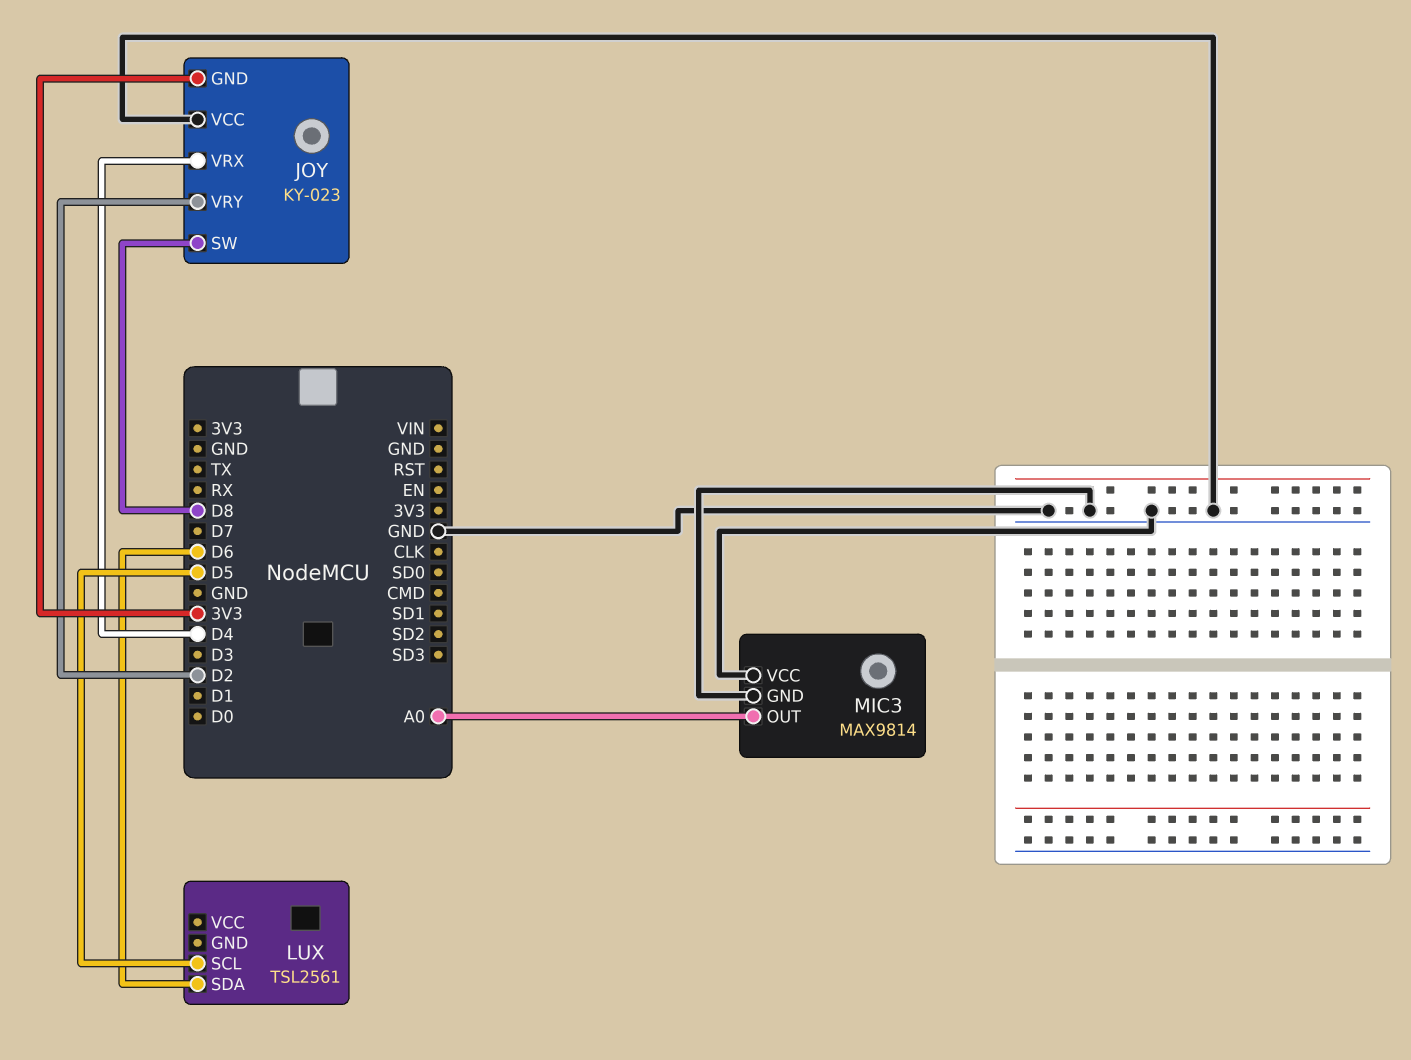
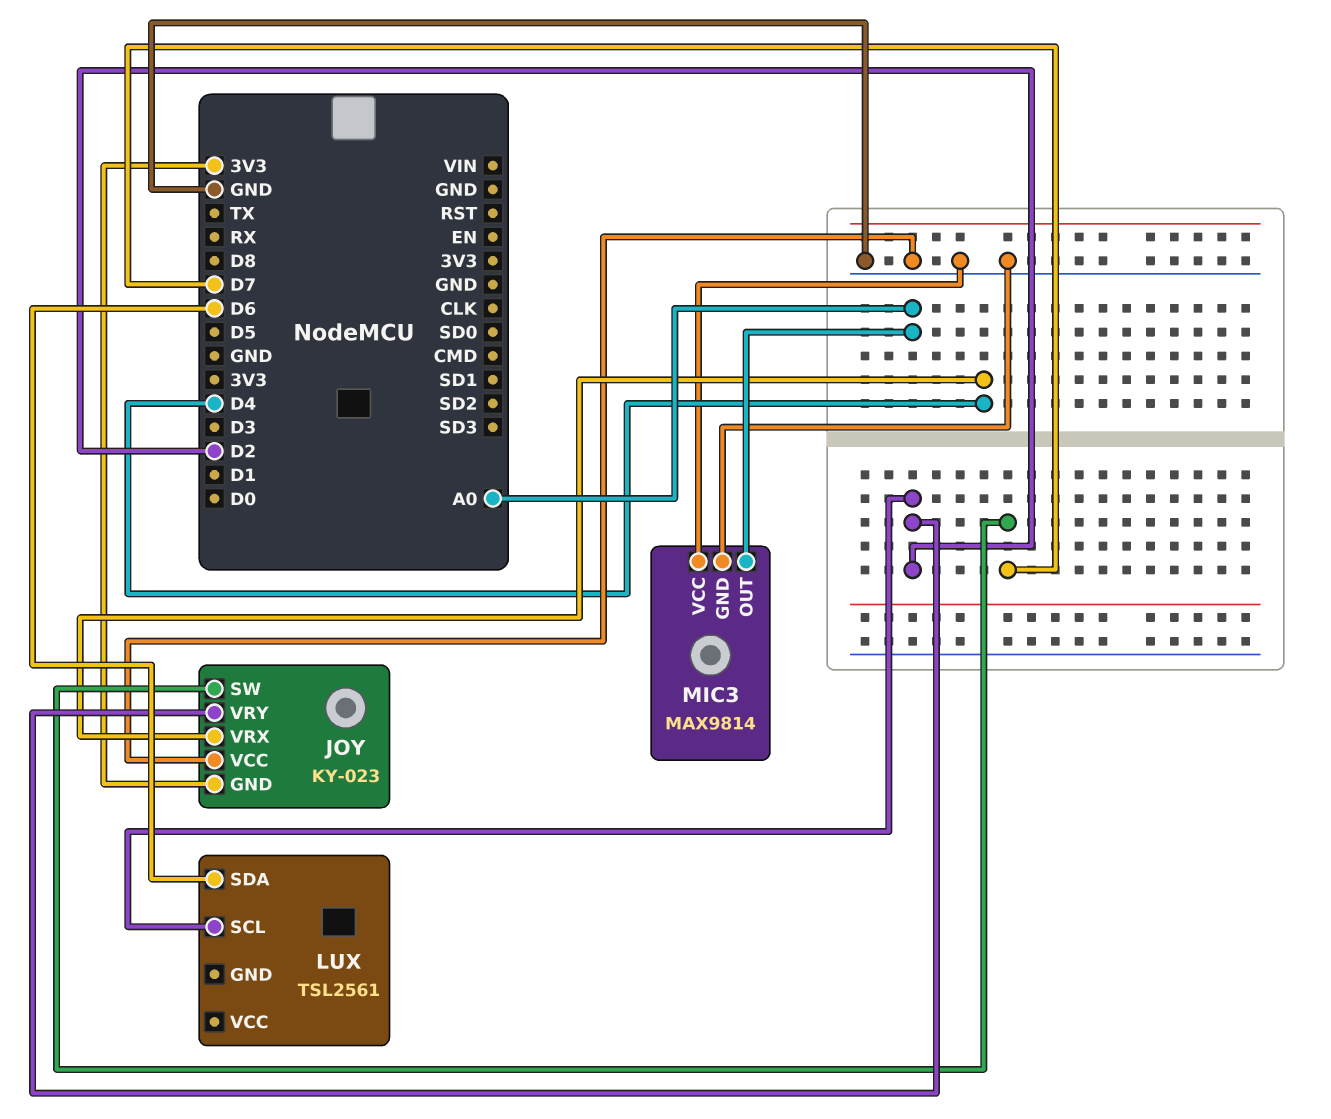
JOY pin SW: D8 -> D7
LUX pin SCL: D5 -> D2

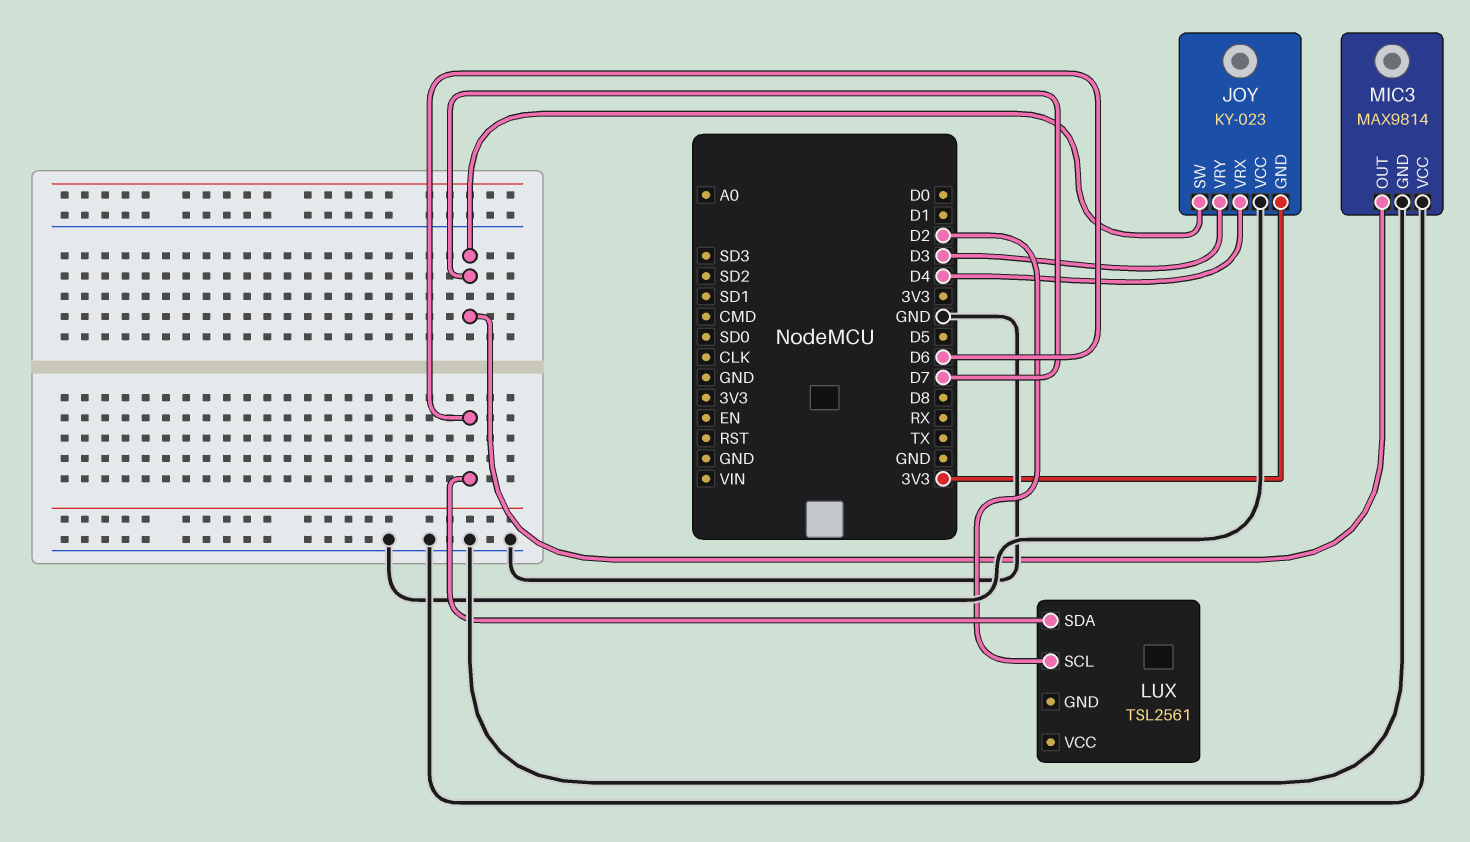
JOY pin VRY: D2 -> D3
MIC3 pin OUT: A0 -> D7

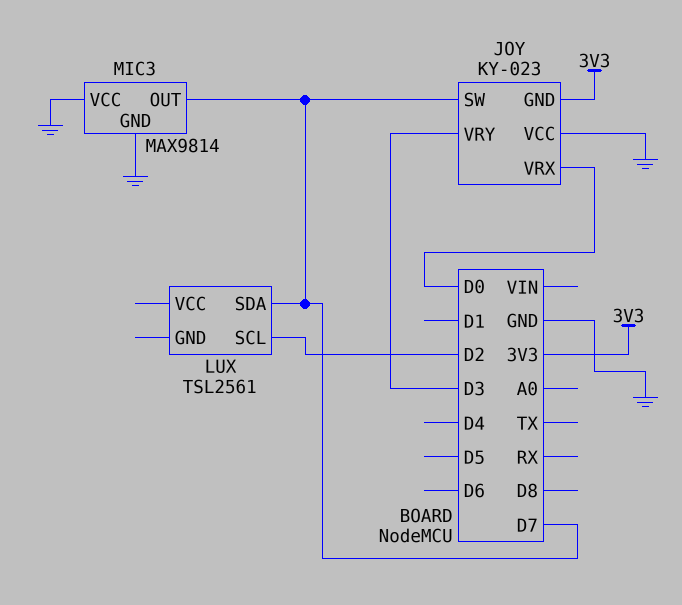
JOY pin VRX: D4 -> D0
LUX pin SDA: D6 -> D7

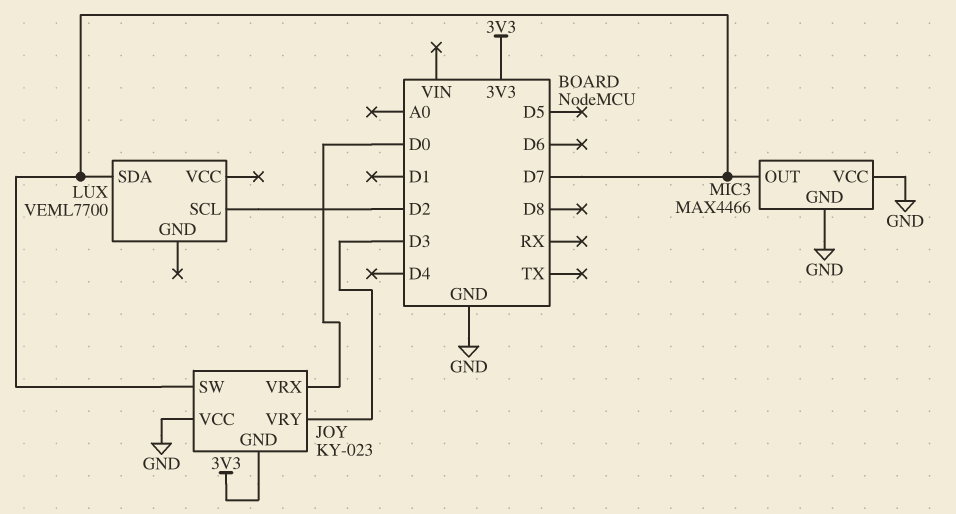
LUX: TSL2561 -> VEML7700
MIC3: MAX9814 -> MAX4466

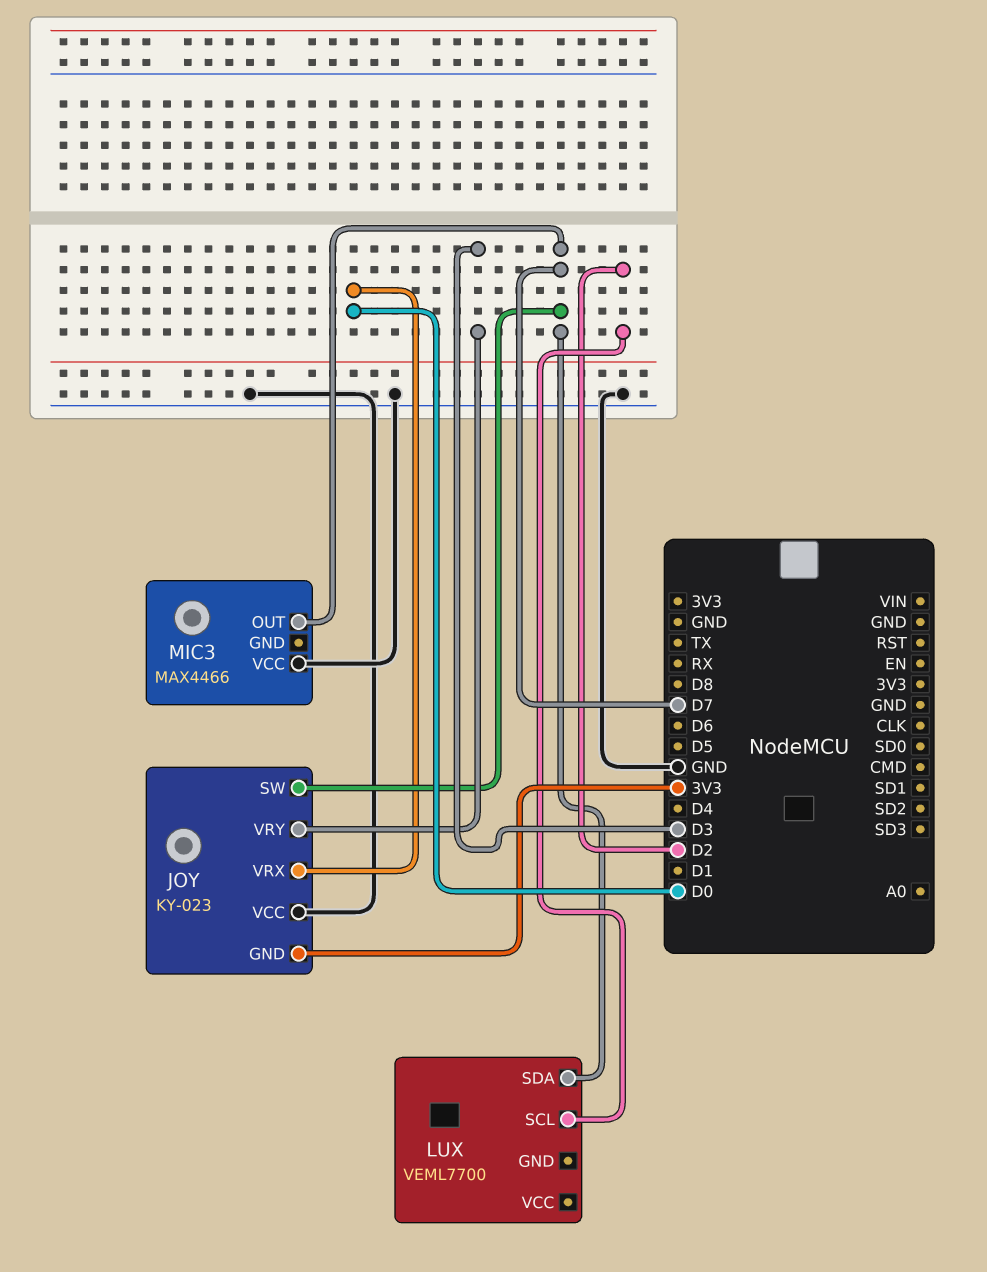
MIC3 pin GND: GND -> none

